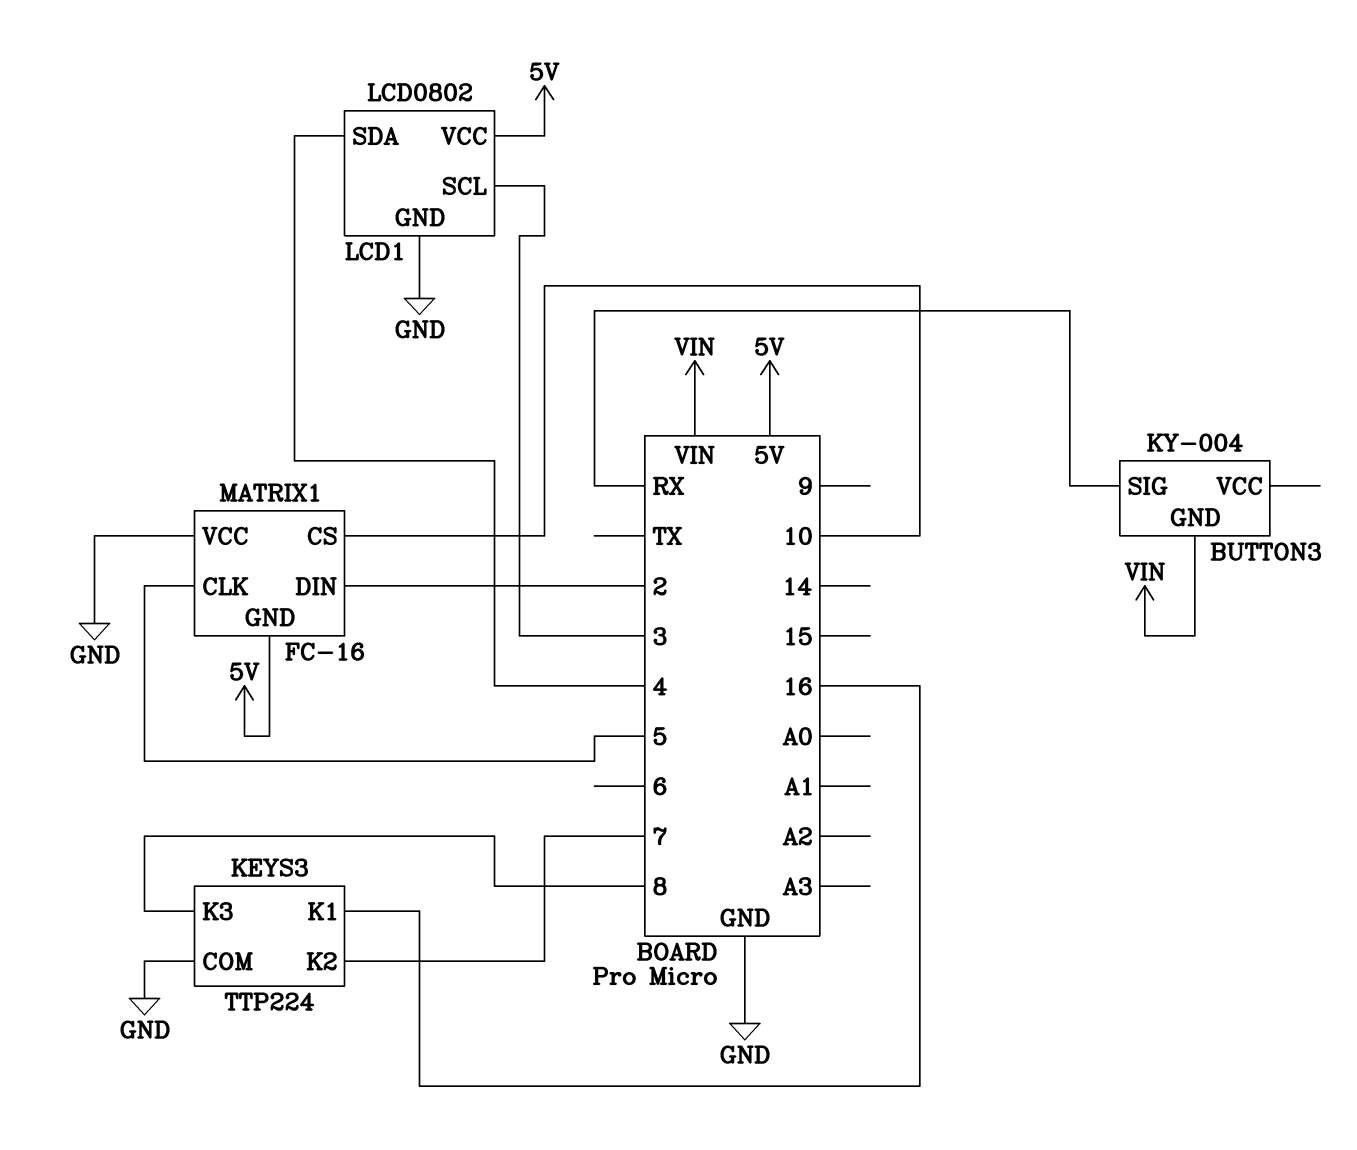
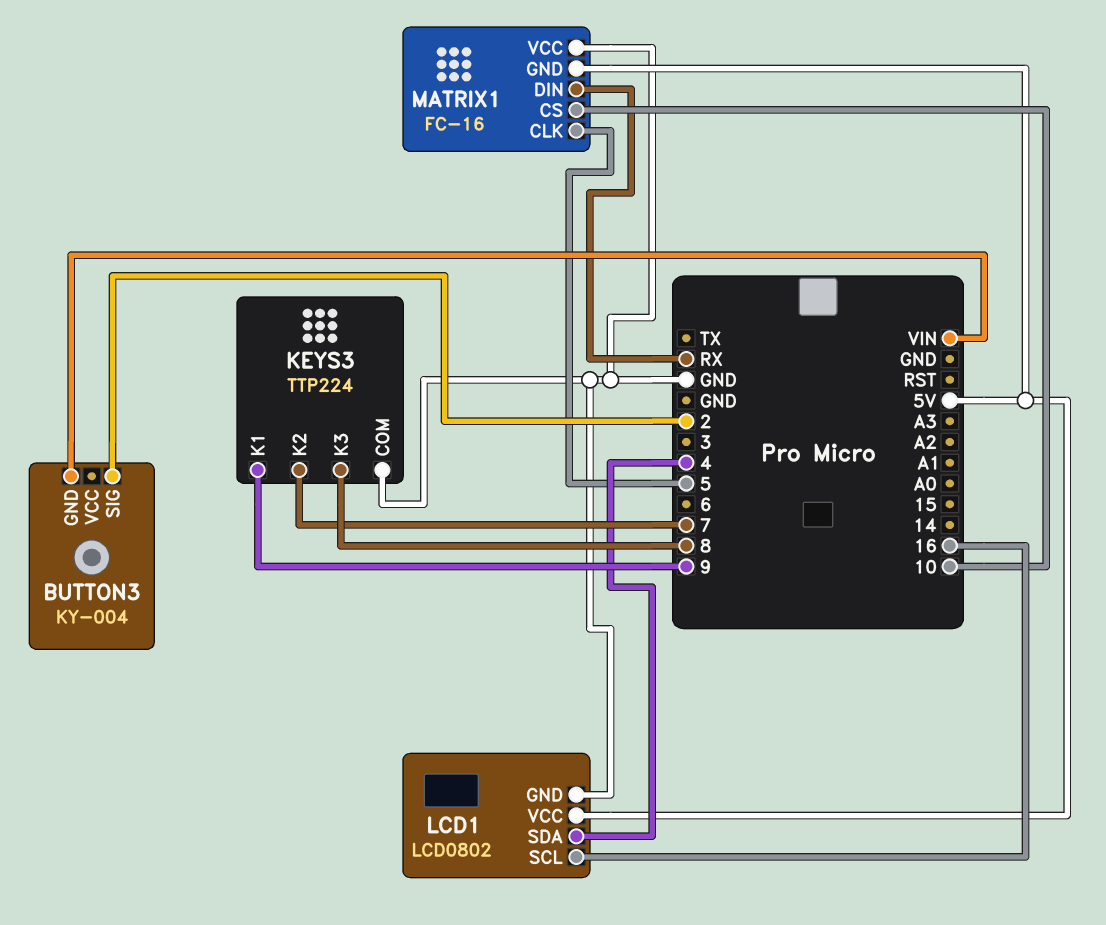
BUTTON3 pin SIG: RX -> 2
KEYS3 pin K1: 16 -> 9
LCD1 pin SCL: 3 -> 16
MATRIX1 pin DIN: 2 -> RX

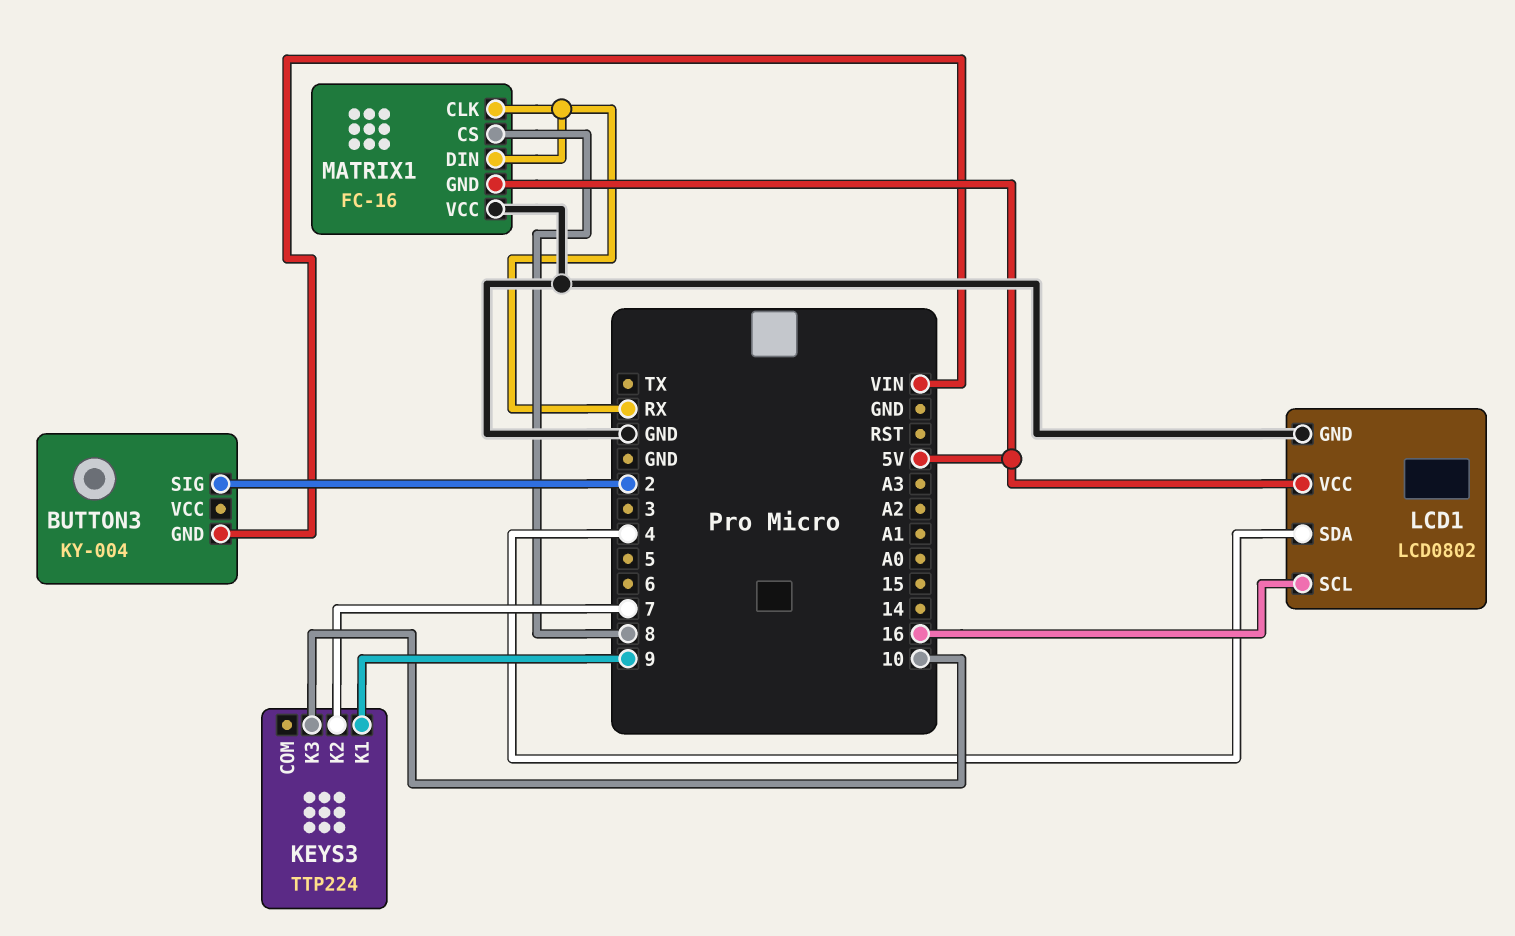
KEYS3 pin COM: GND -> none
KEYS3 pin K3: 8 -> 10
MATRIX1 pin CLK: 5 -> RX
MATRIX1 pin CS: 10 -> 8

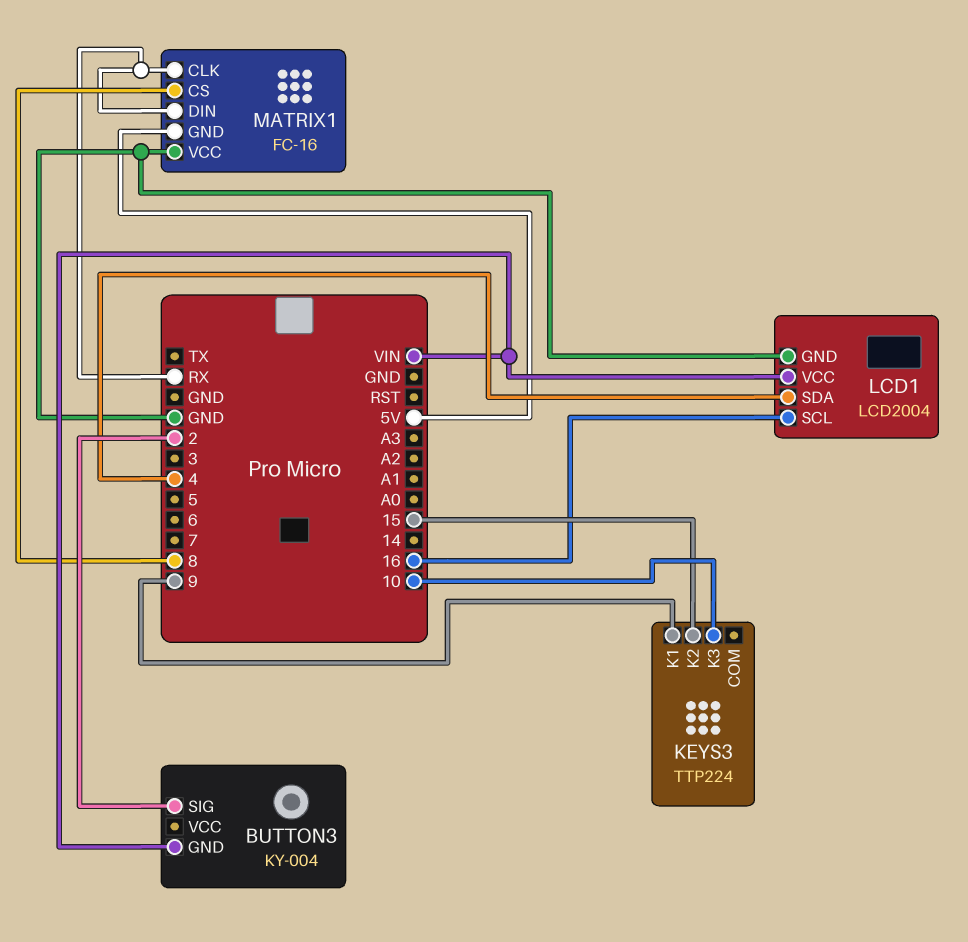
KEYS3 pin K2: 7 -> 15
LCD1: LCD0802 -> LCD2004
LCD1 pin VCC: 5V -> VIN

